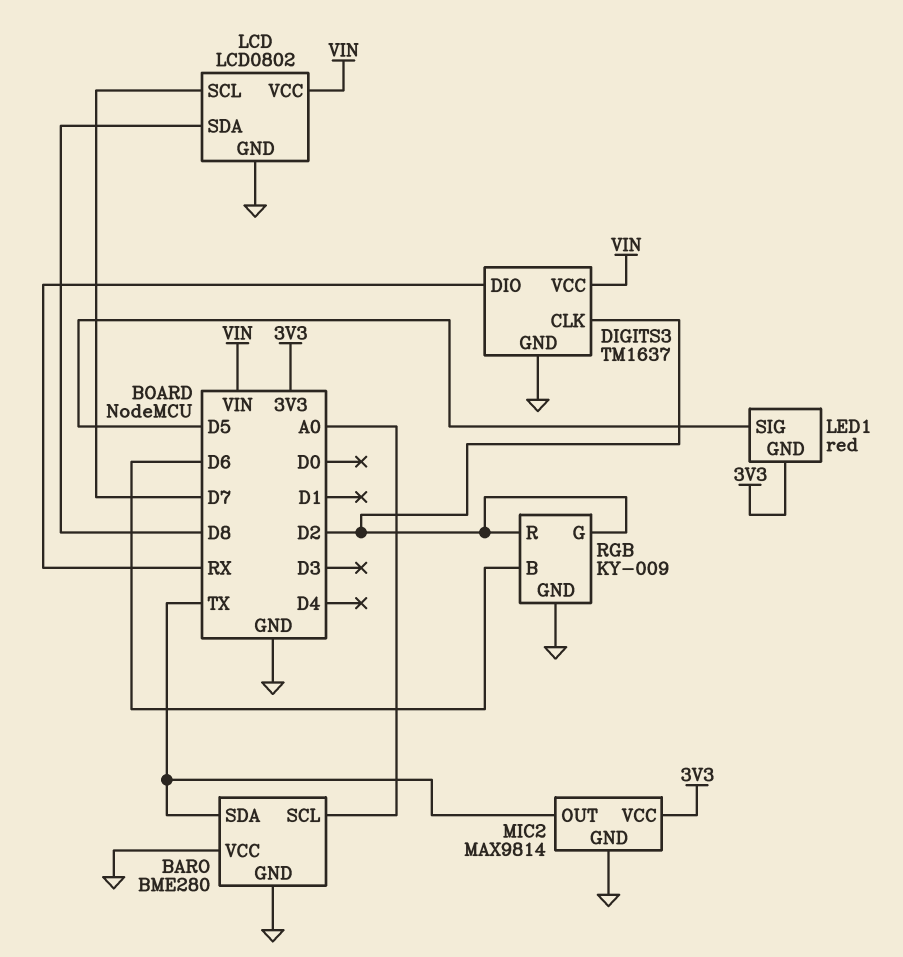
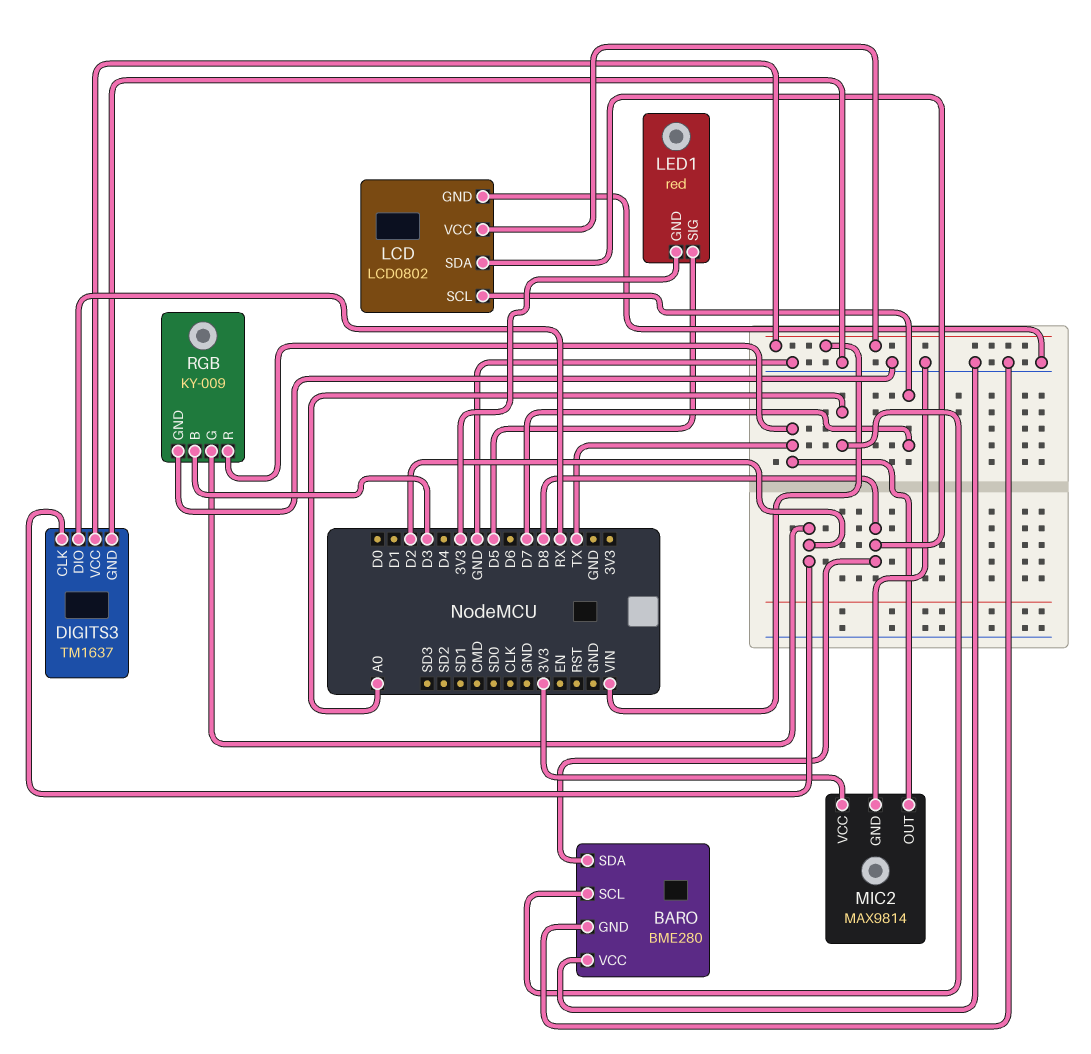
BARO pin SDA: TX -> D8
RGB pin B: D6 -> D3
RGB pin R: D2 -> TX

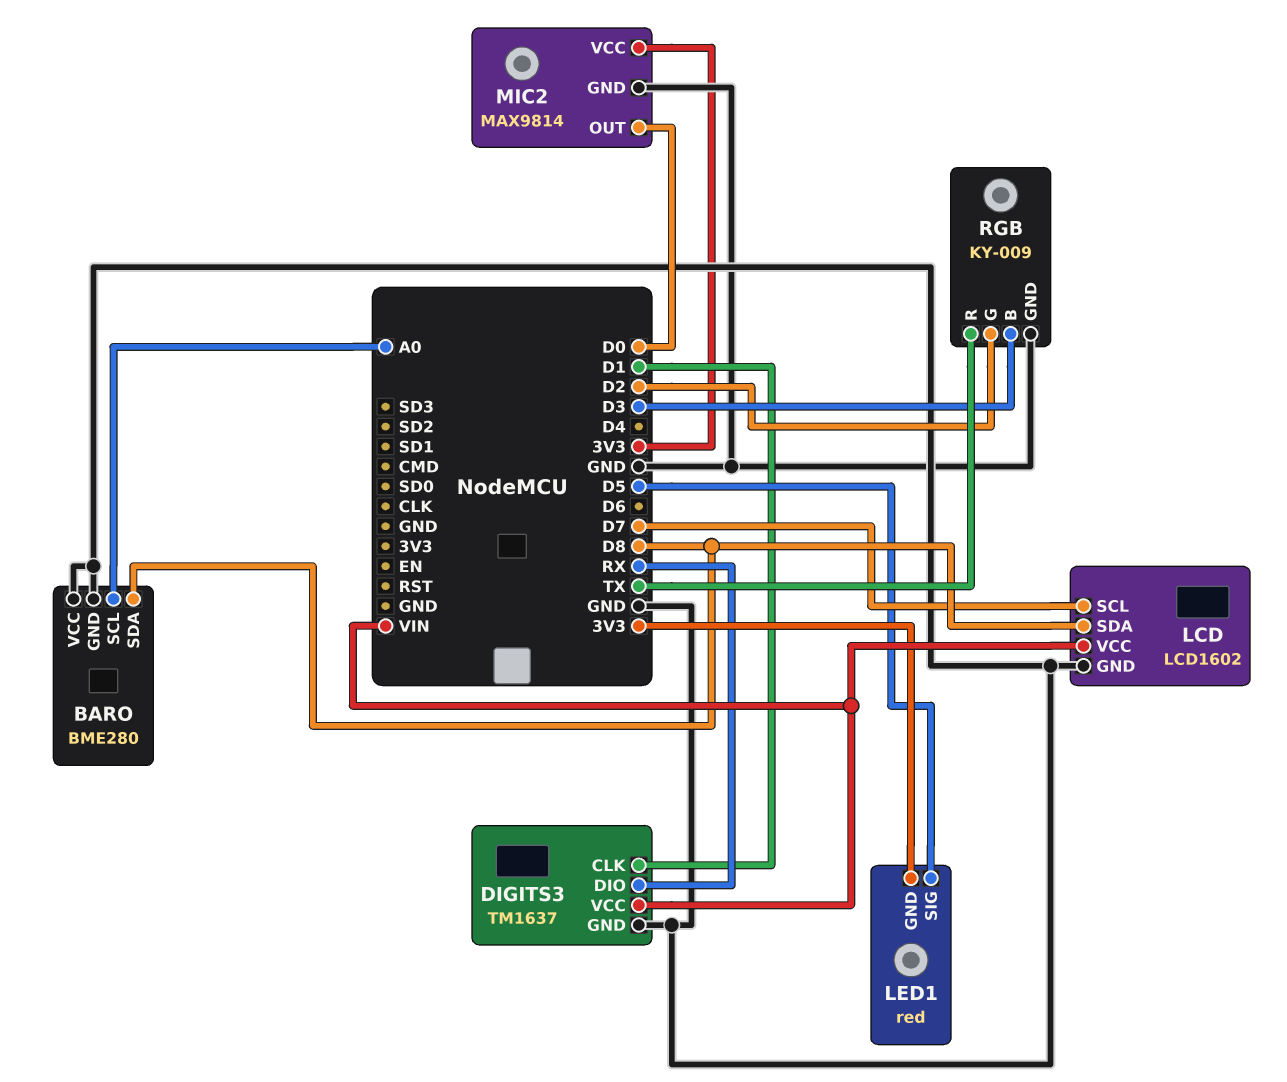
DIGITS3 pin CLK: D2 -> D1
LCD: LCD0802 -> LCD1602
MIC2 pin OUT: TX -> D0

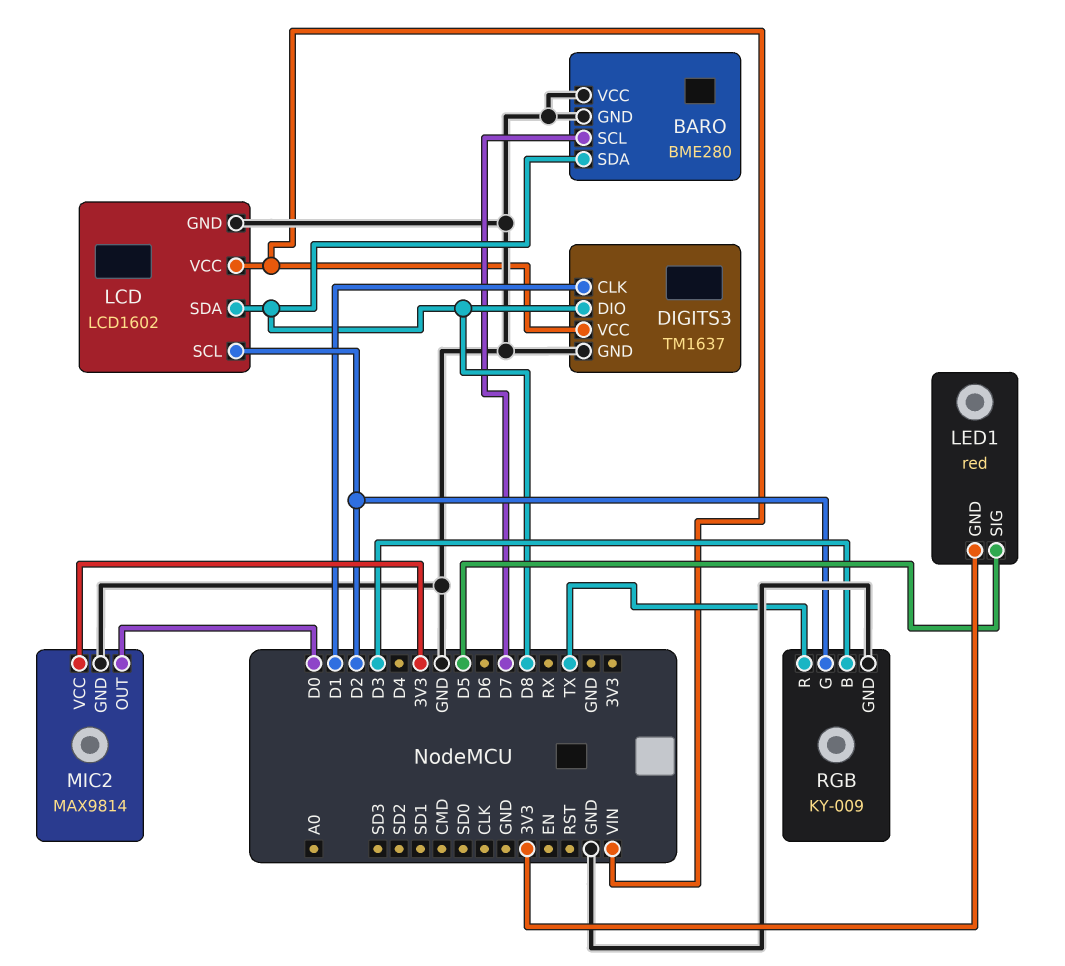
BARO pin SCL: A0 -> D7
DIGITS3 pin DIO: RX -> D8
LCD pin SCL: D7 -> D2

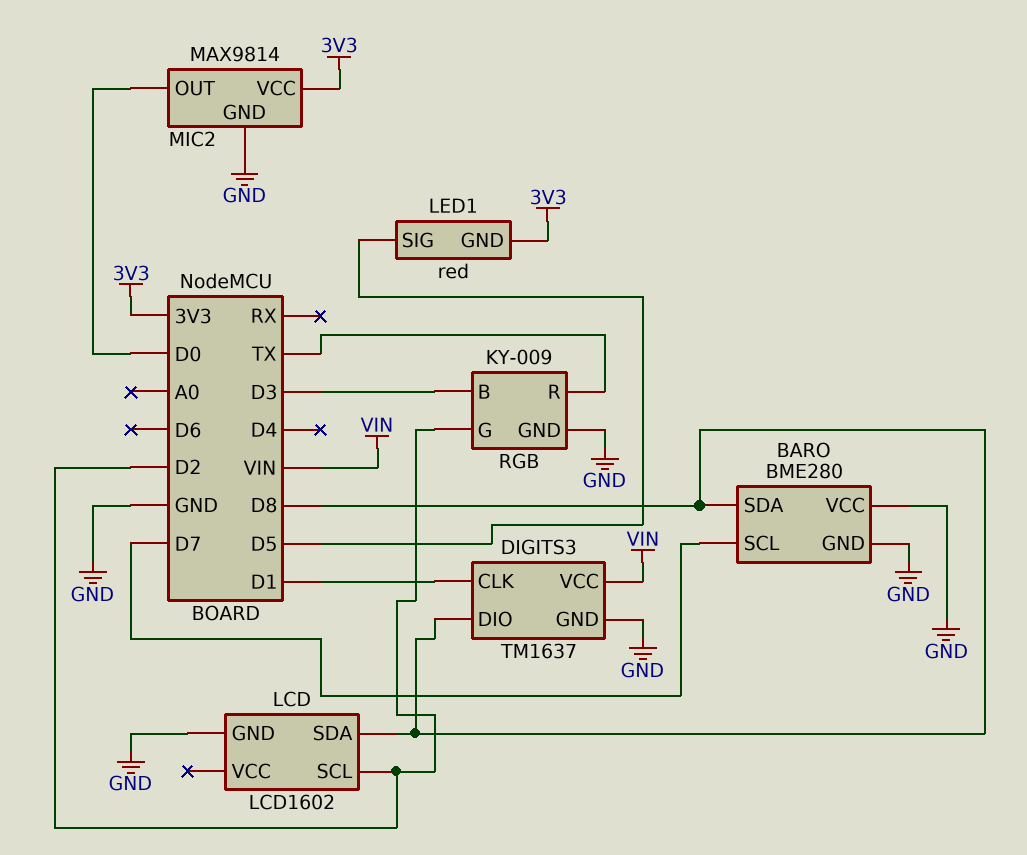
LCD pin VCC: VIN -> none

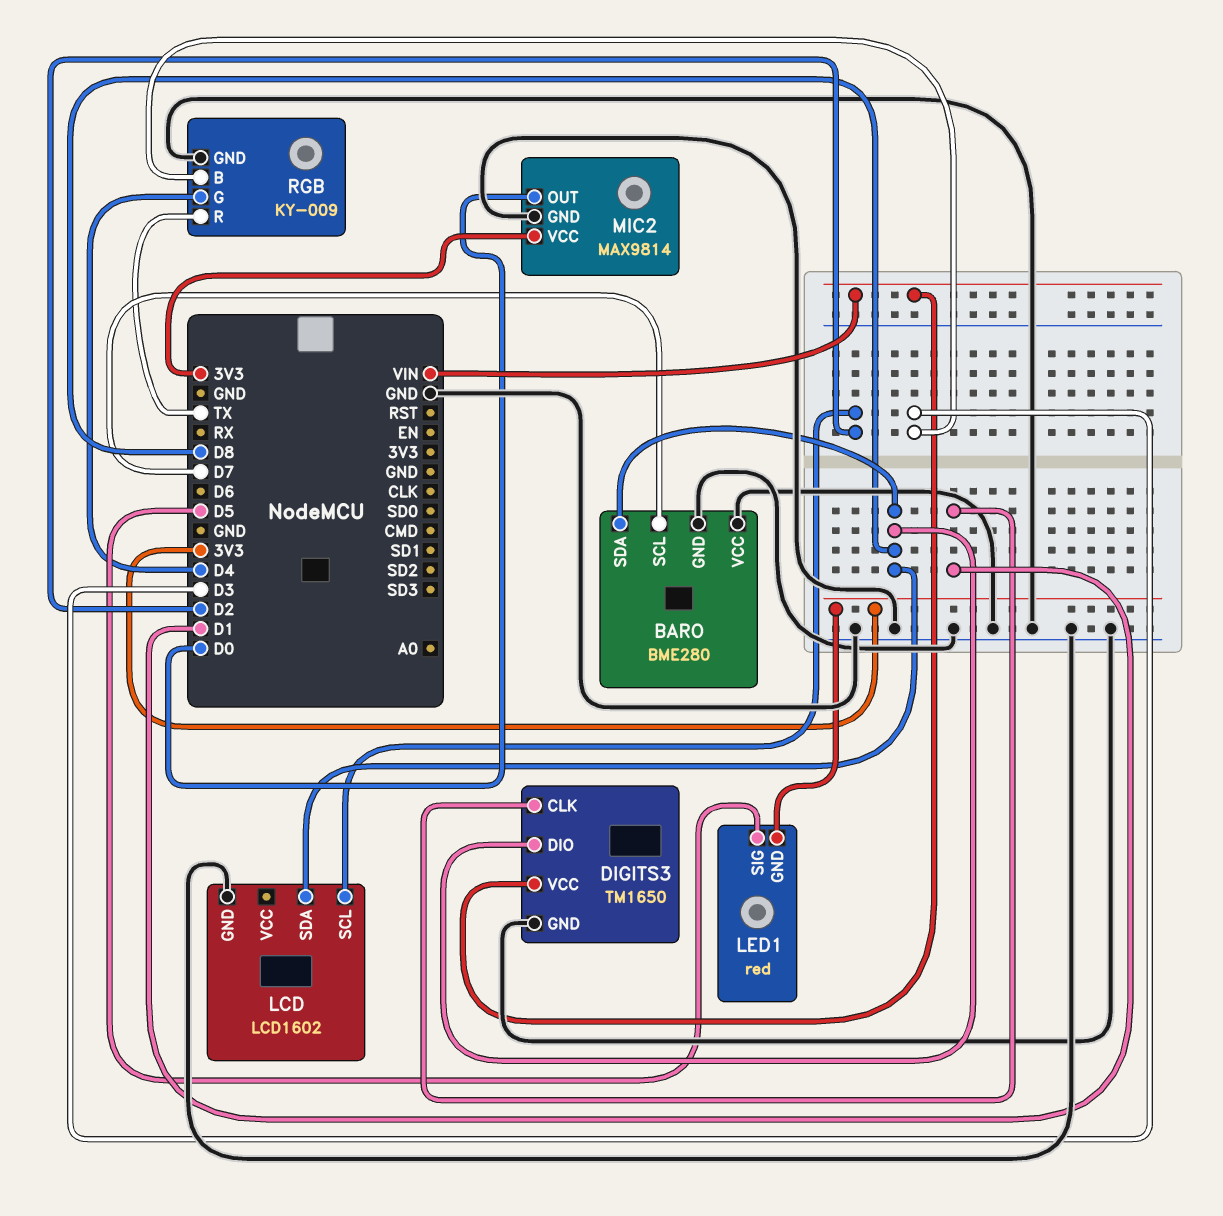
DIGITS3: TM1637 -> TM1650
RGB pin G: D2 -> D4

